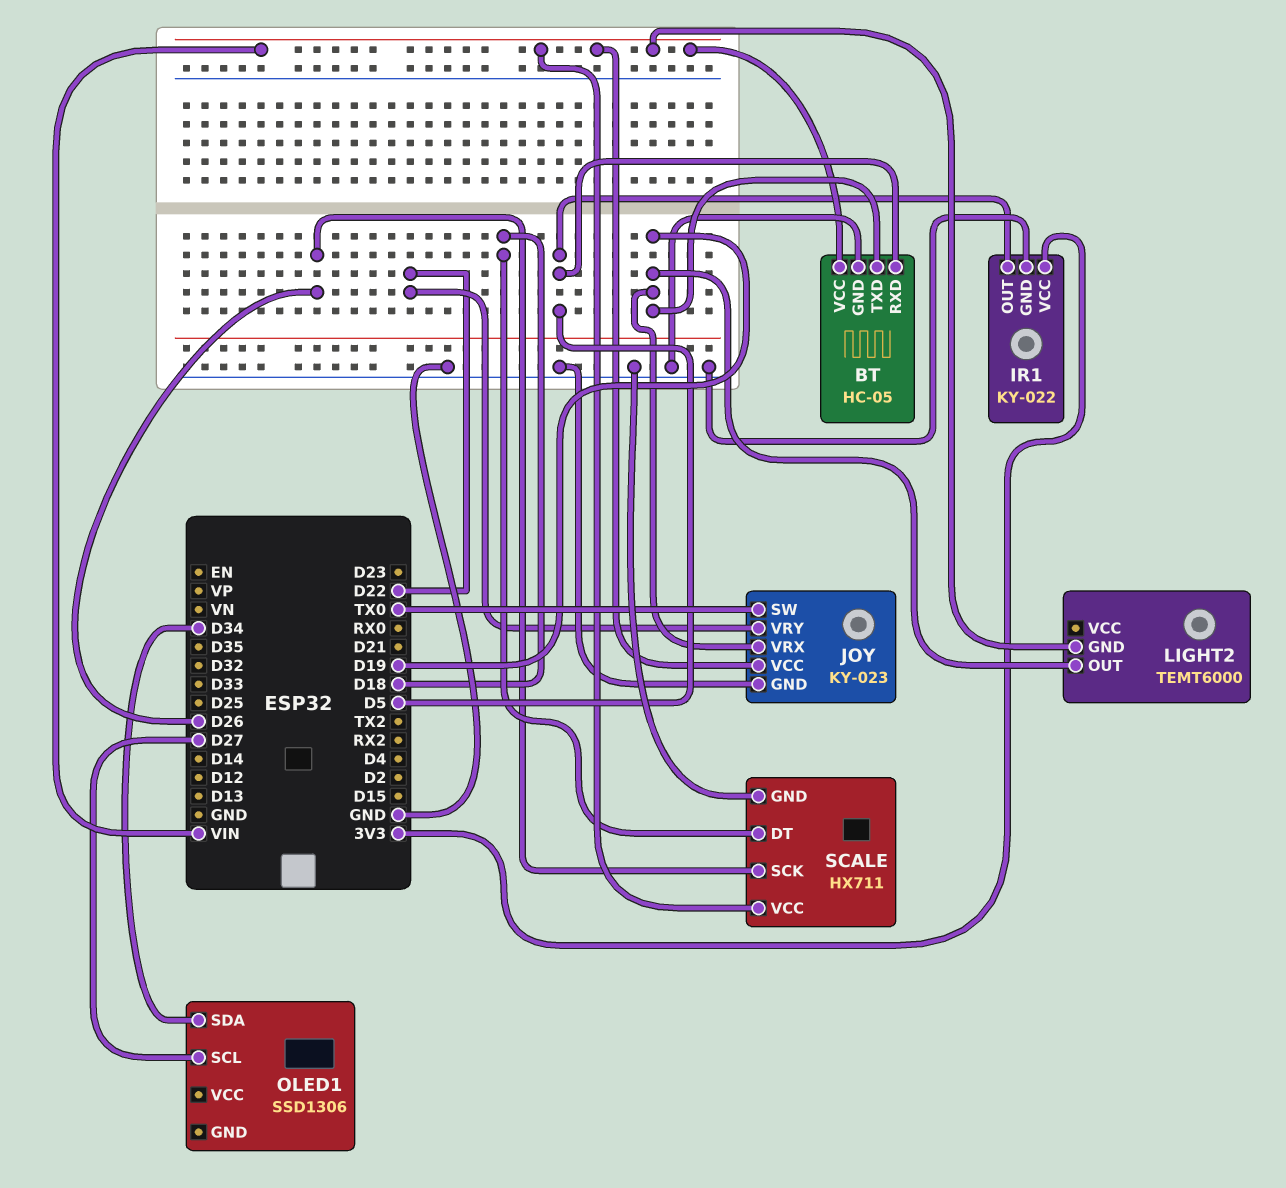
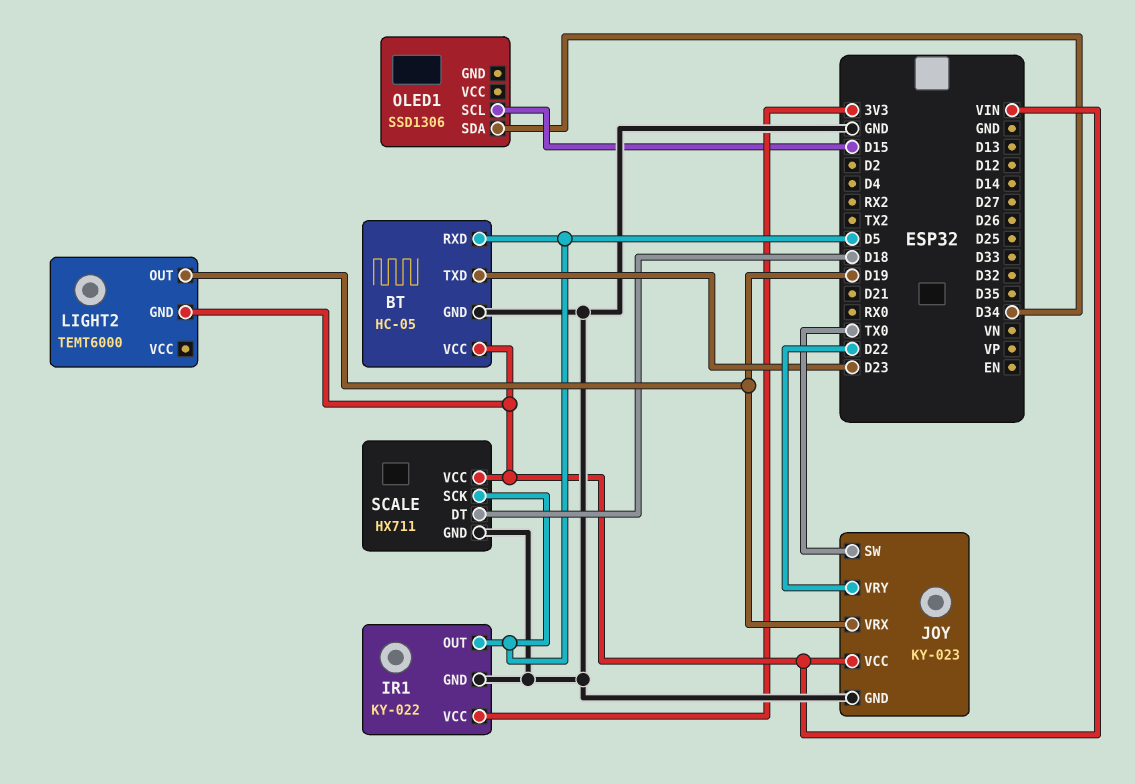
BT pin TXD: D19 -> D23
OLED1 pin SCL: D27 -> D15
SCALE pin SCK: D26 -> D5

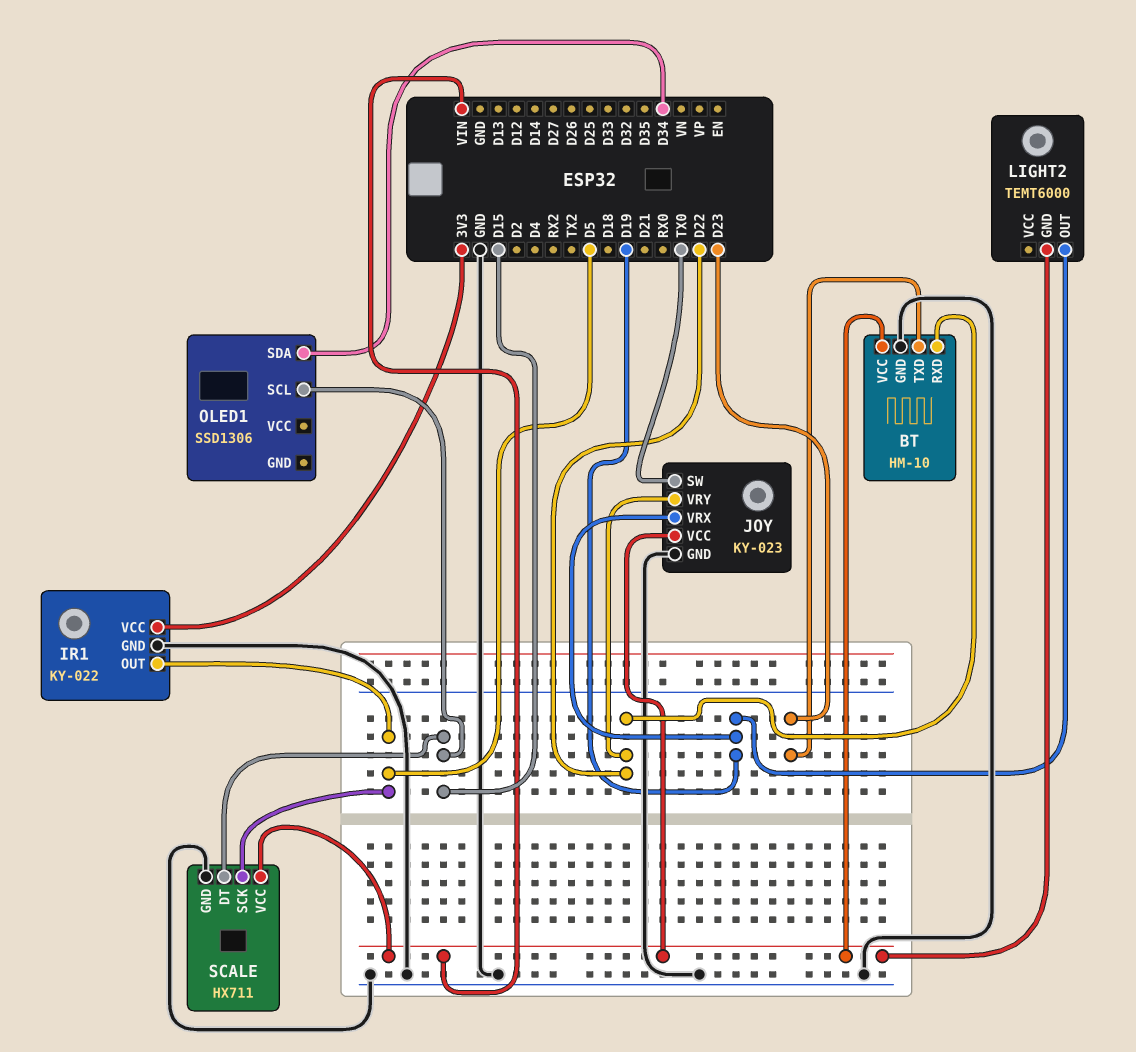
BT: HC-05 -> HM-10
BT pin RXD: D5 -> D22
SCALE pin DT: D18 -> D15

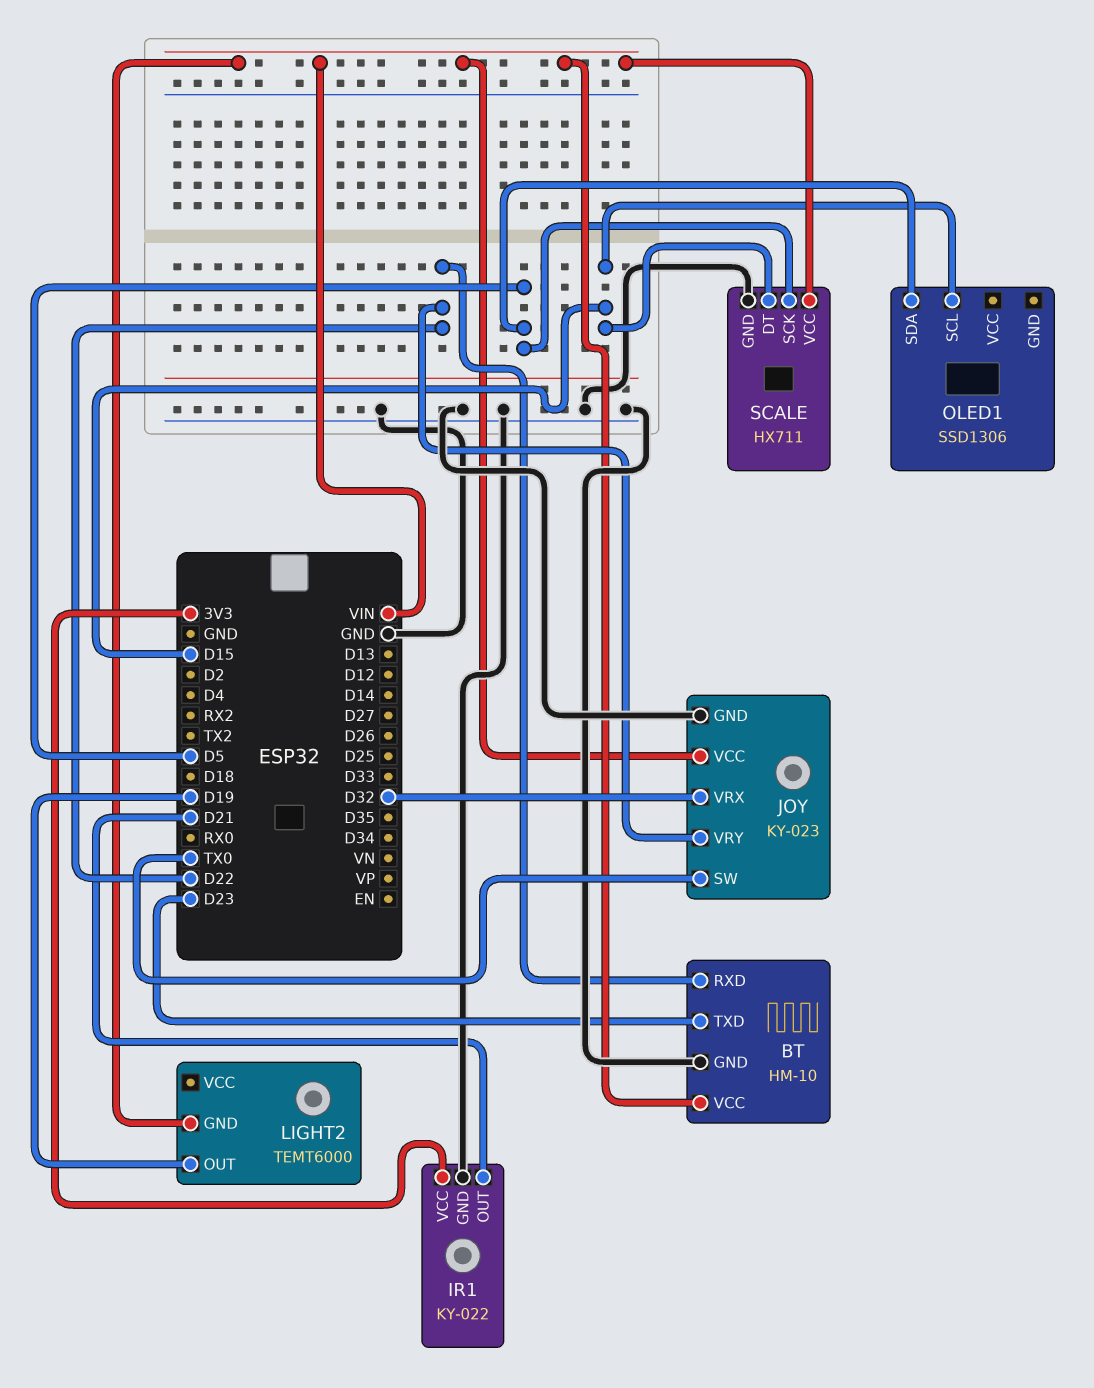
IR1 pin OUT: D5 -> D21
JOY pin VRX: D19 -> D32
OLED1 pin SDA: D34 -> D5

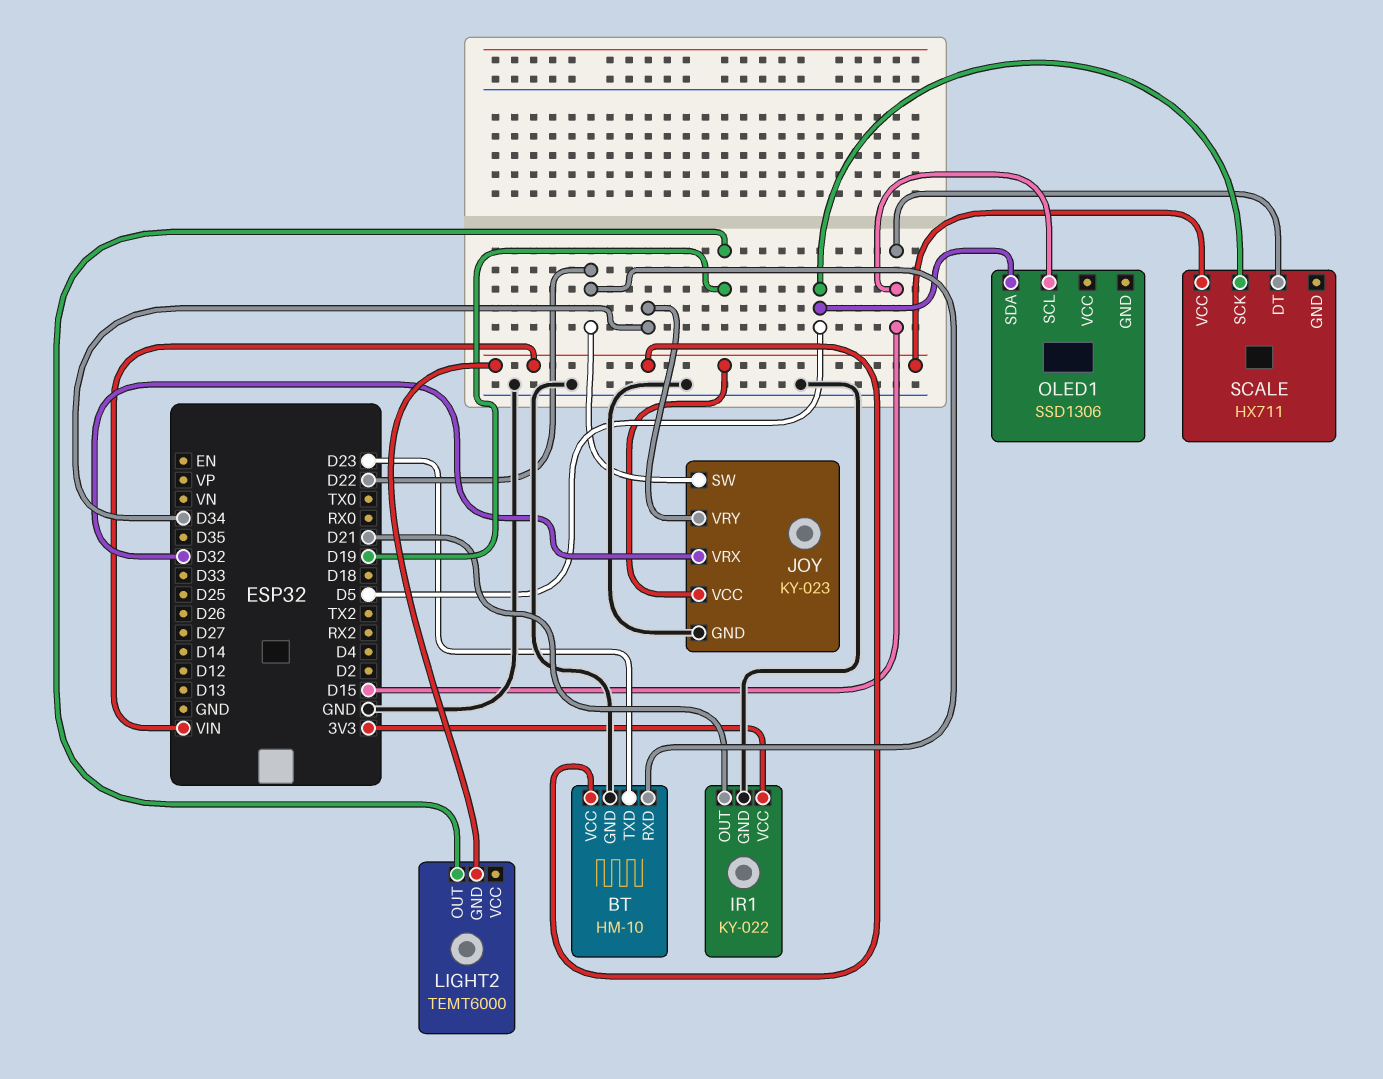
JOY pin SW: TX0 -> D22
JOY pin VRY: D22 -> D34
SCALE pin GND: GND -> none

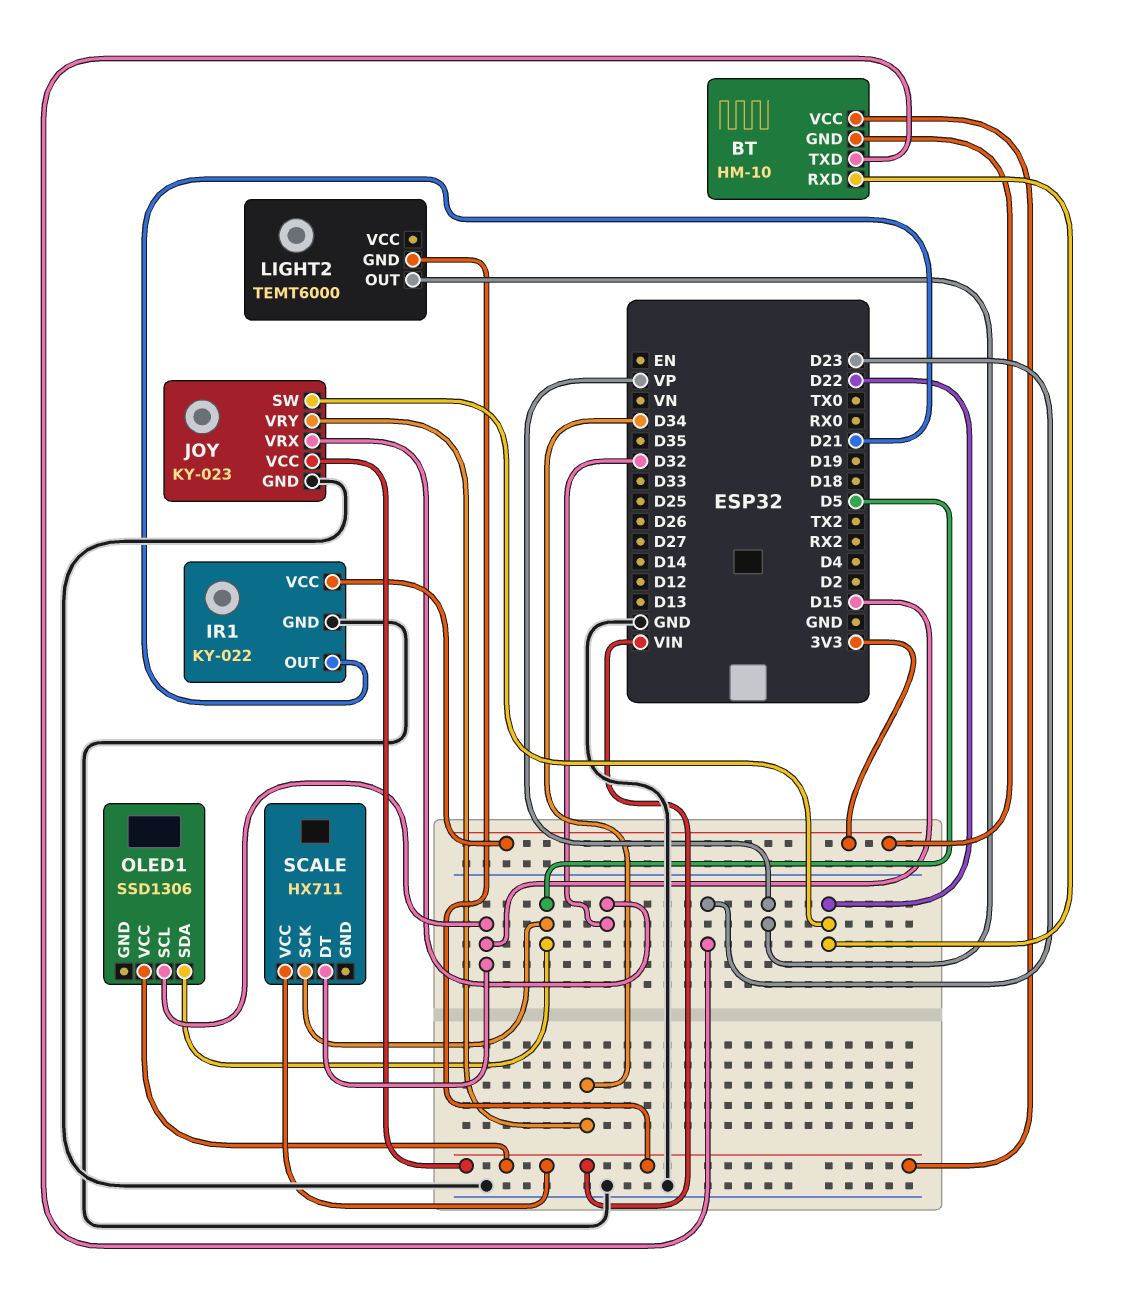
BT pin GND: GND -> 3V3
LIGHT2 pin OUT: D19 -> VP
OLED1 pin VCC: none -> VIN

